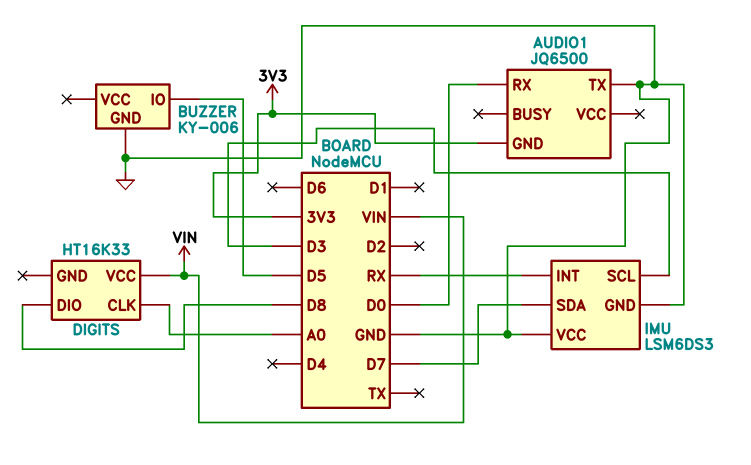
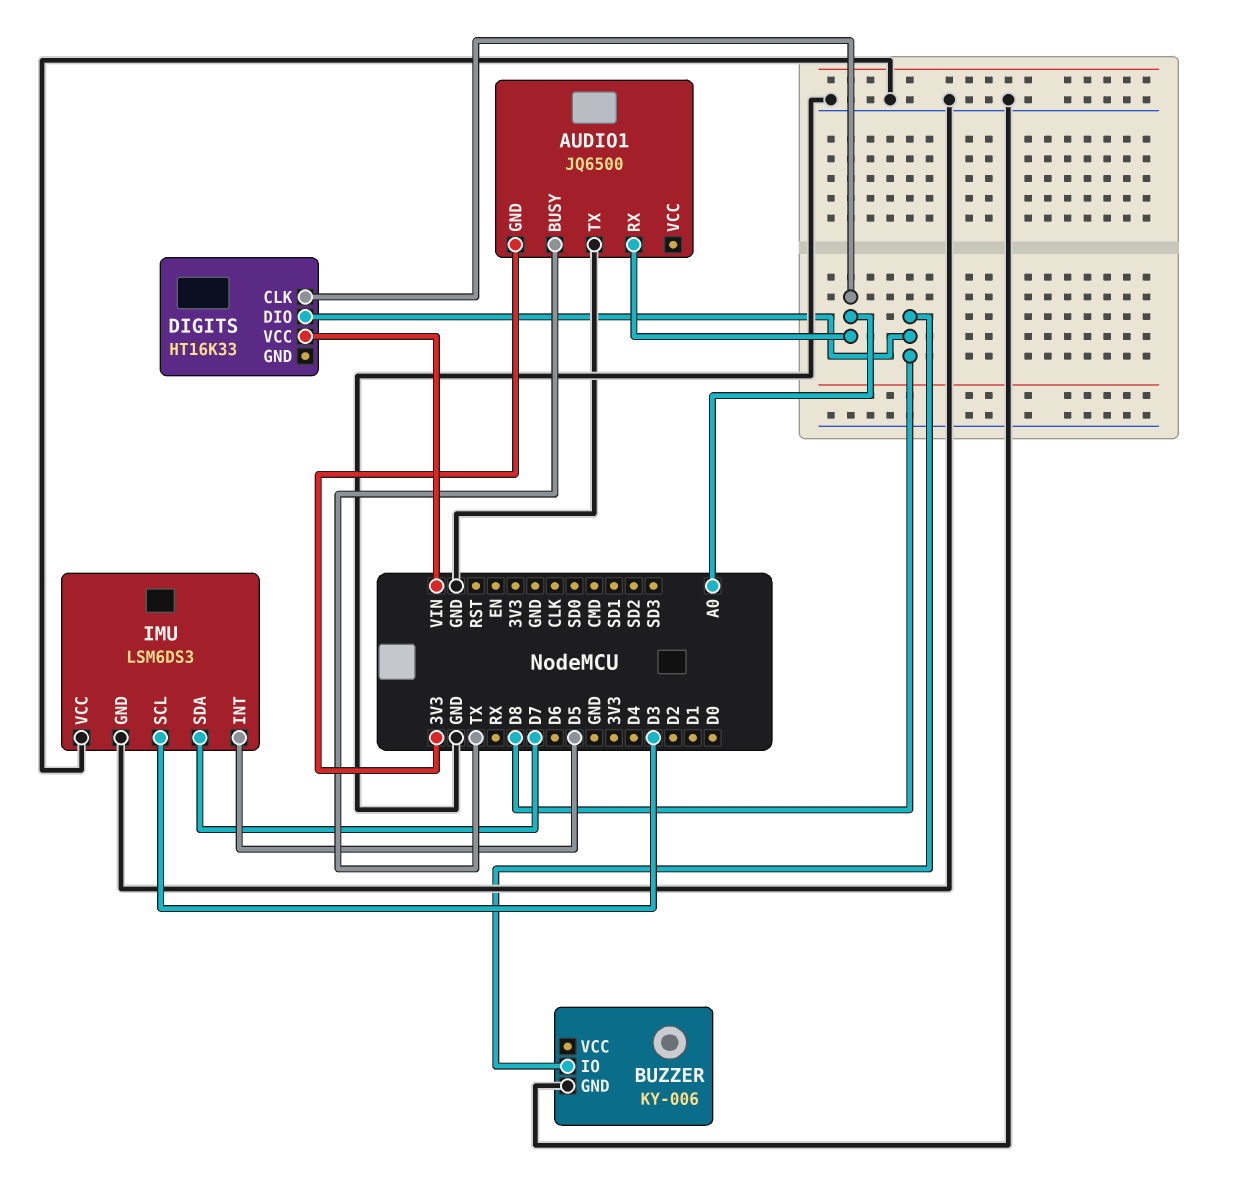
AUDIO1 pin BUSY: none -> TX
AUDIO1 pin RX: D0 -> A0
BUZZER pin IO: D5 -> D8
IMU pin INT: RX -> D5

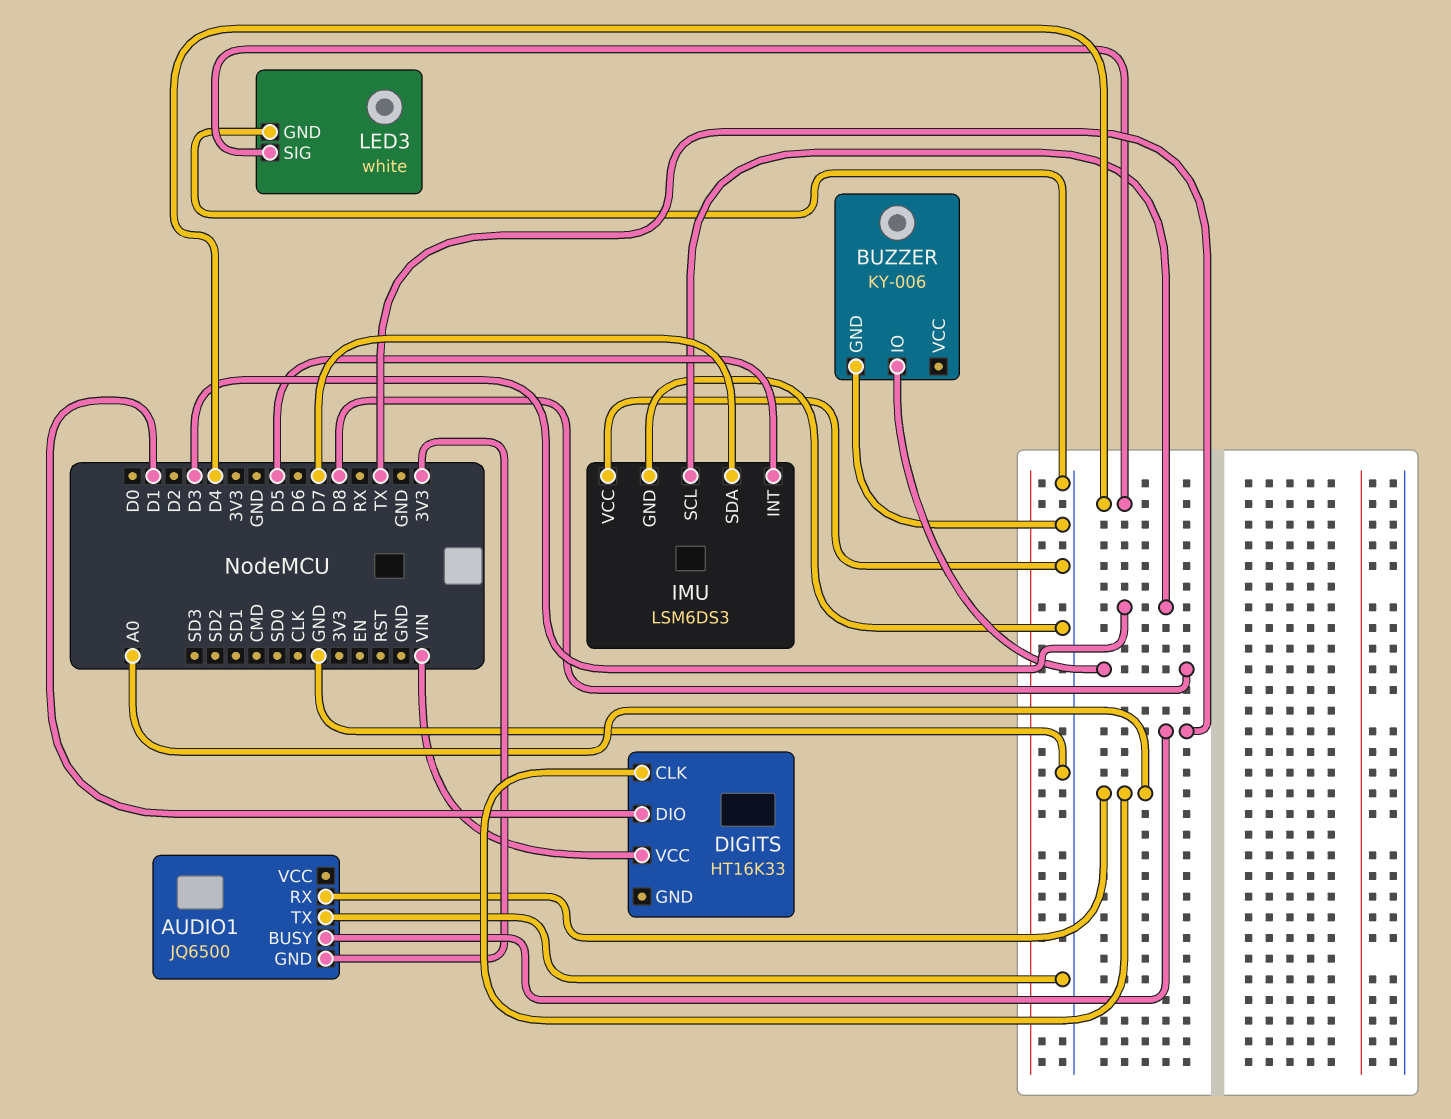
DIGITS pin DIO: D8 -> D1
LED3: none -> white
LED3 pin GND: none -> GND
LED3 pin SIG: none -> D4

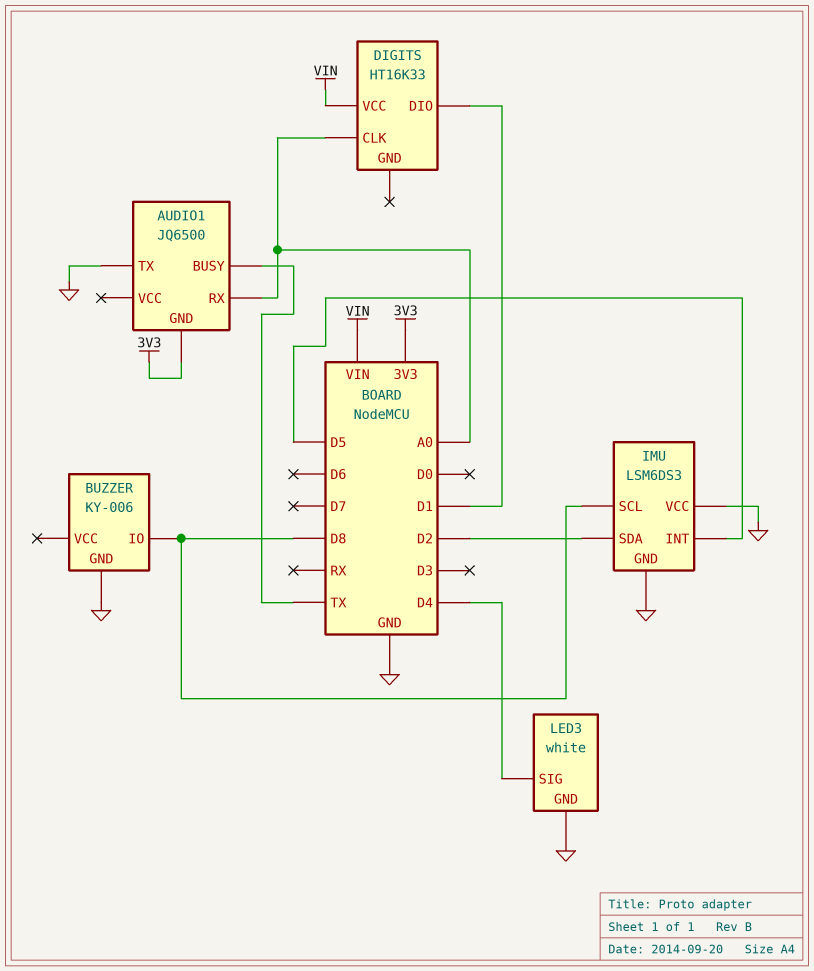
IMU pin SCL: D3 -> D8
IMU pin SDA: D7 -> D2

